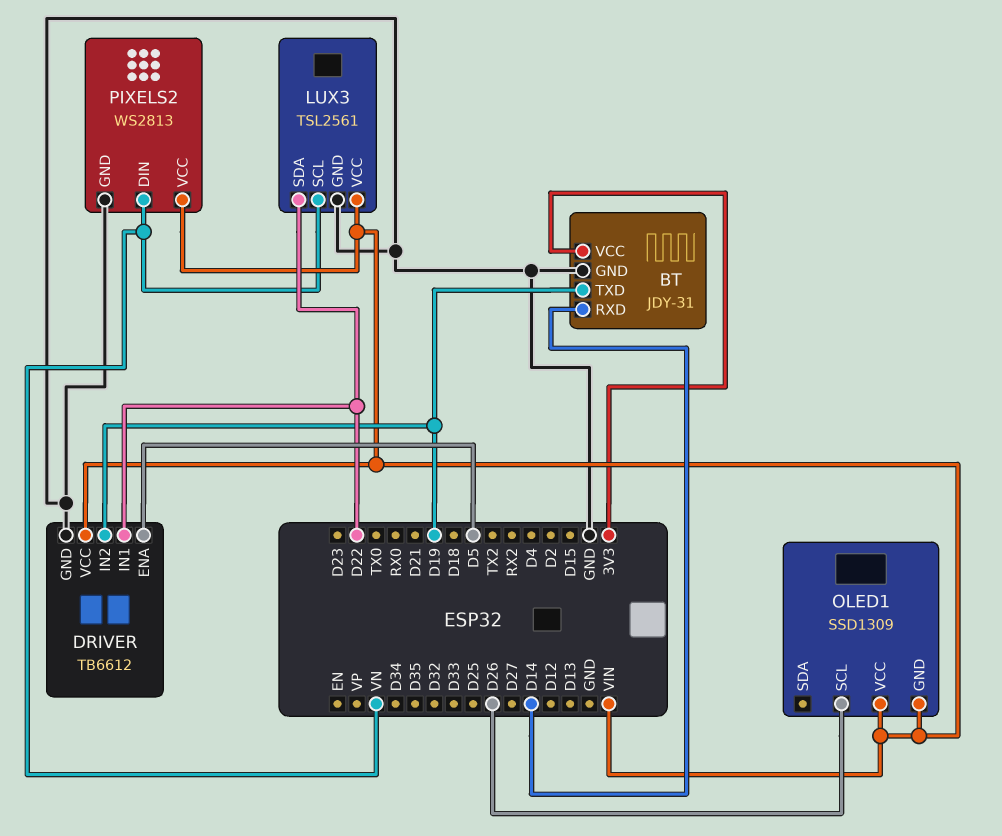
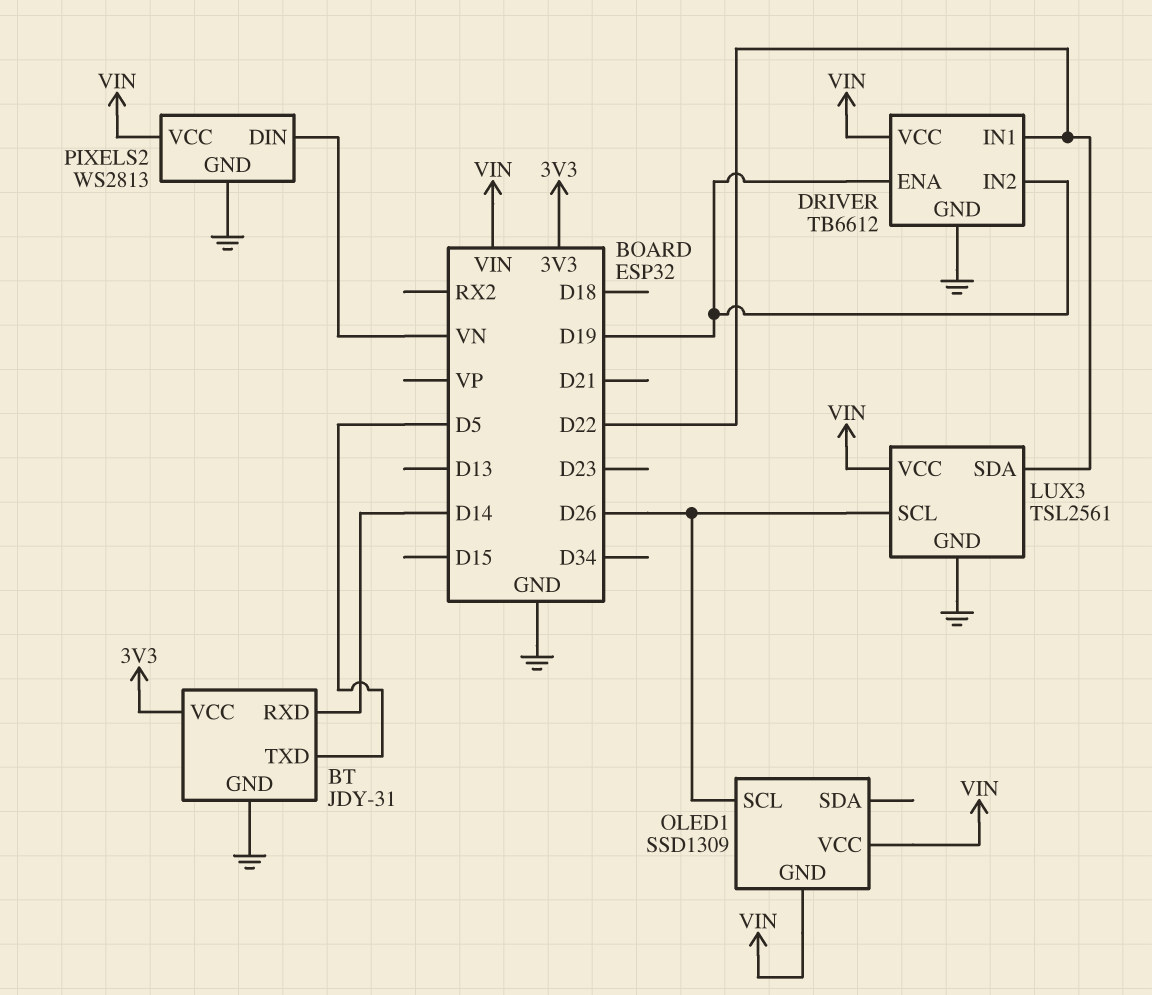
BT pin TXD: D19 -> D5
DRIVER pin ENA: D5 -> D19
LUX3 pin SCL: VN -> D26

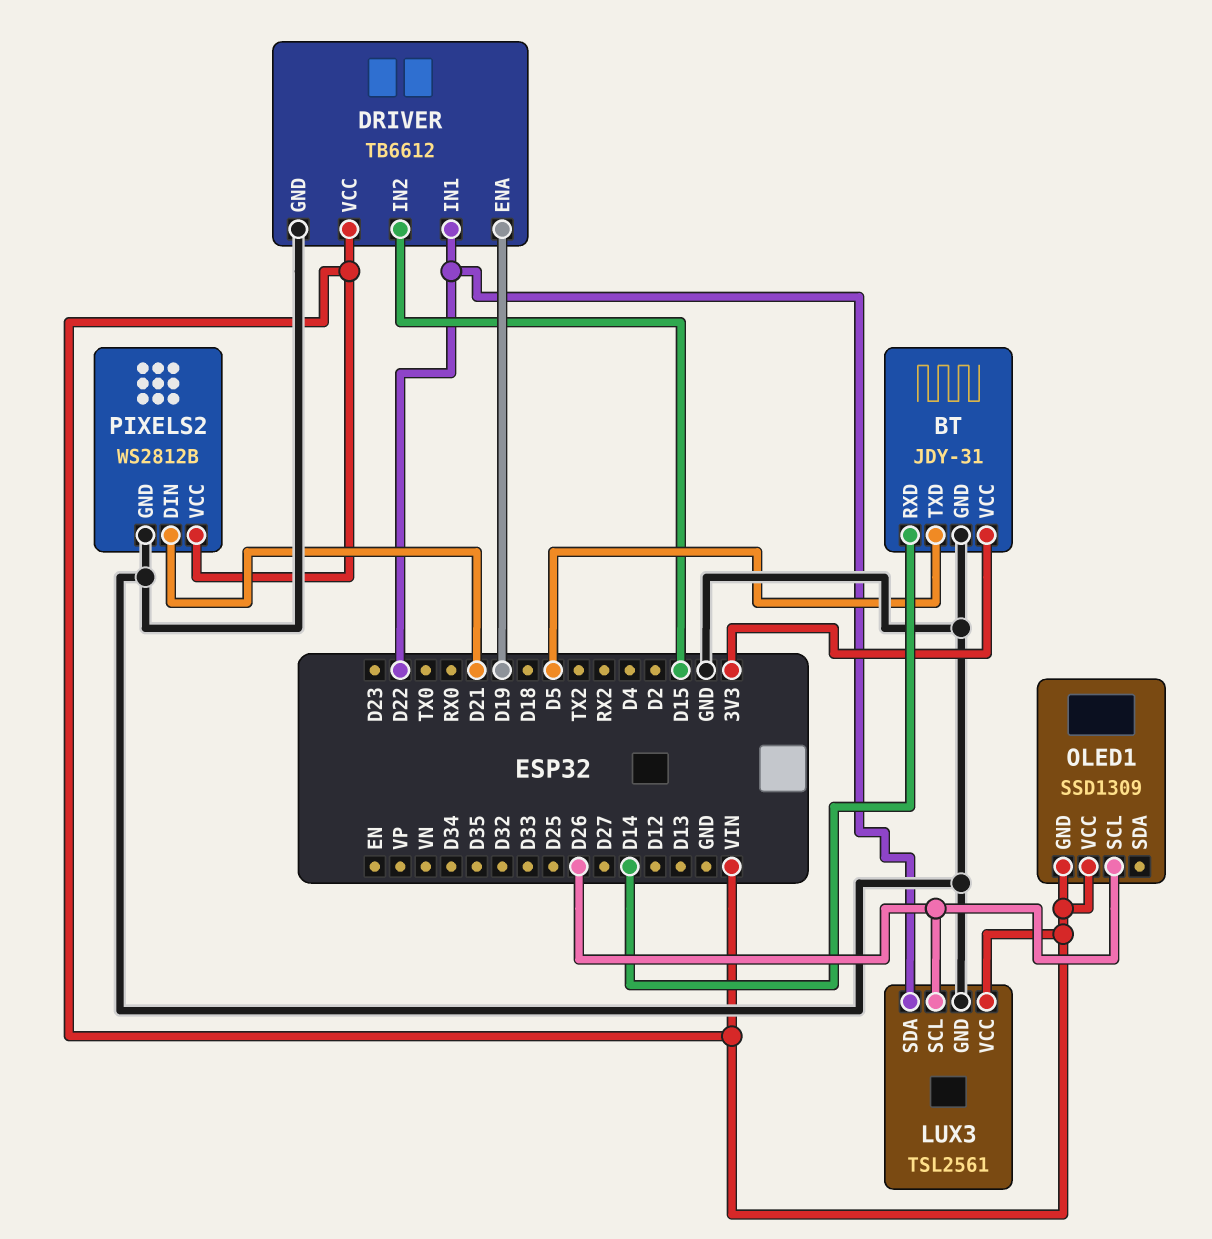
DRIVER pin IN2: D19 -> D15
PIXELS2: WS2813 -> WS2812B
PIXELS2 pin DIN: VN -> D21

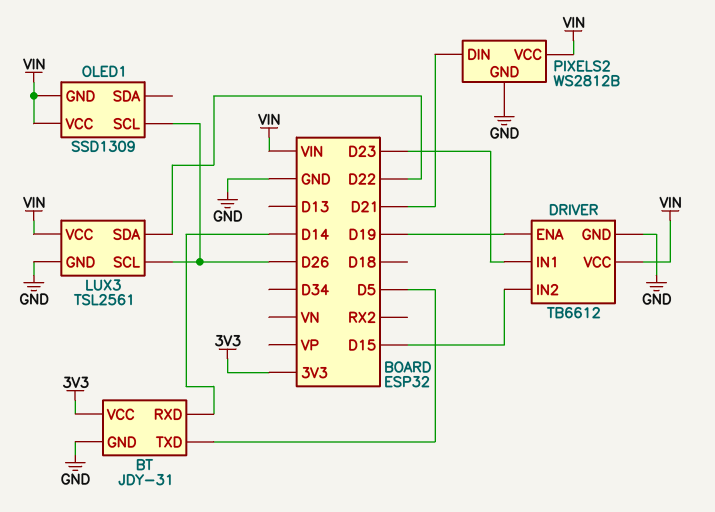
DRIVER pin IN1: D22 -> D23

